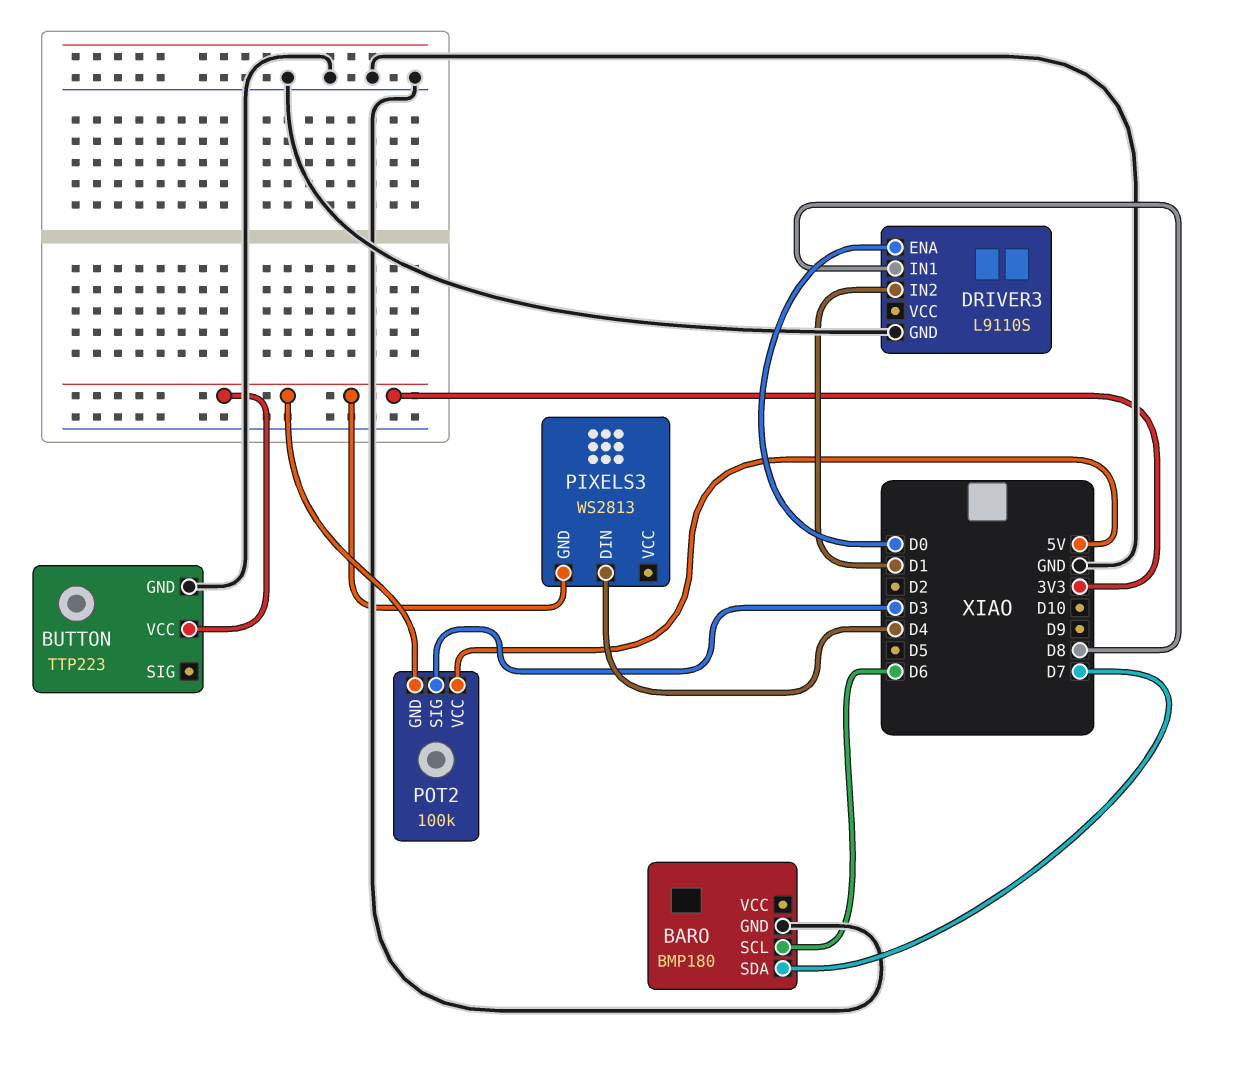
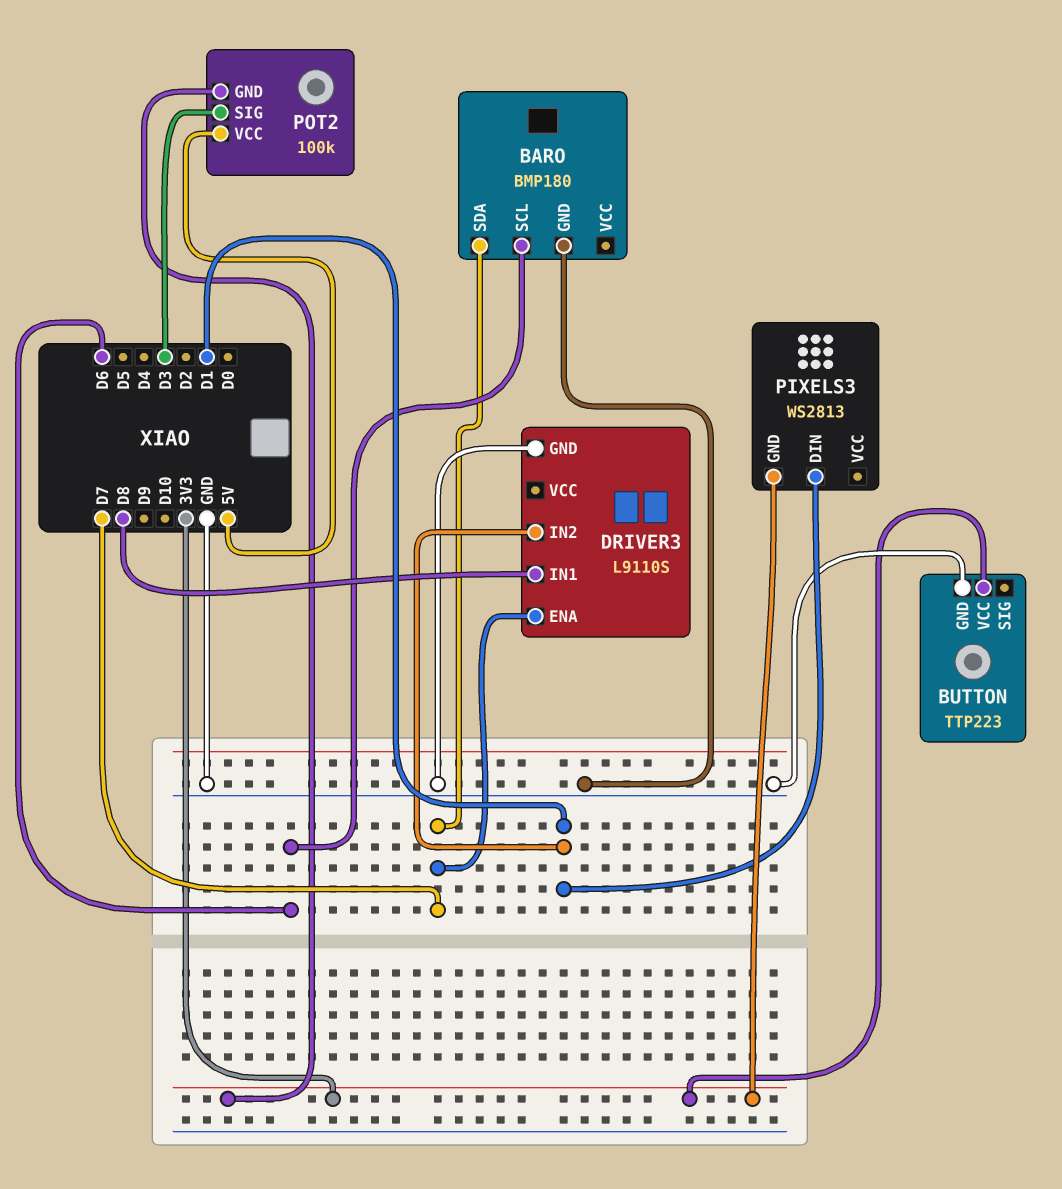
DRIVER3 pin ENA: D0 -> D7
PIXELS3 pin DIN: D4 -> D1

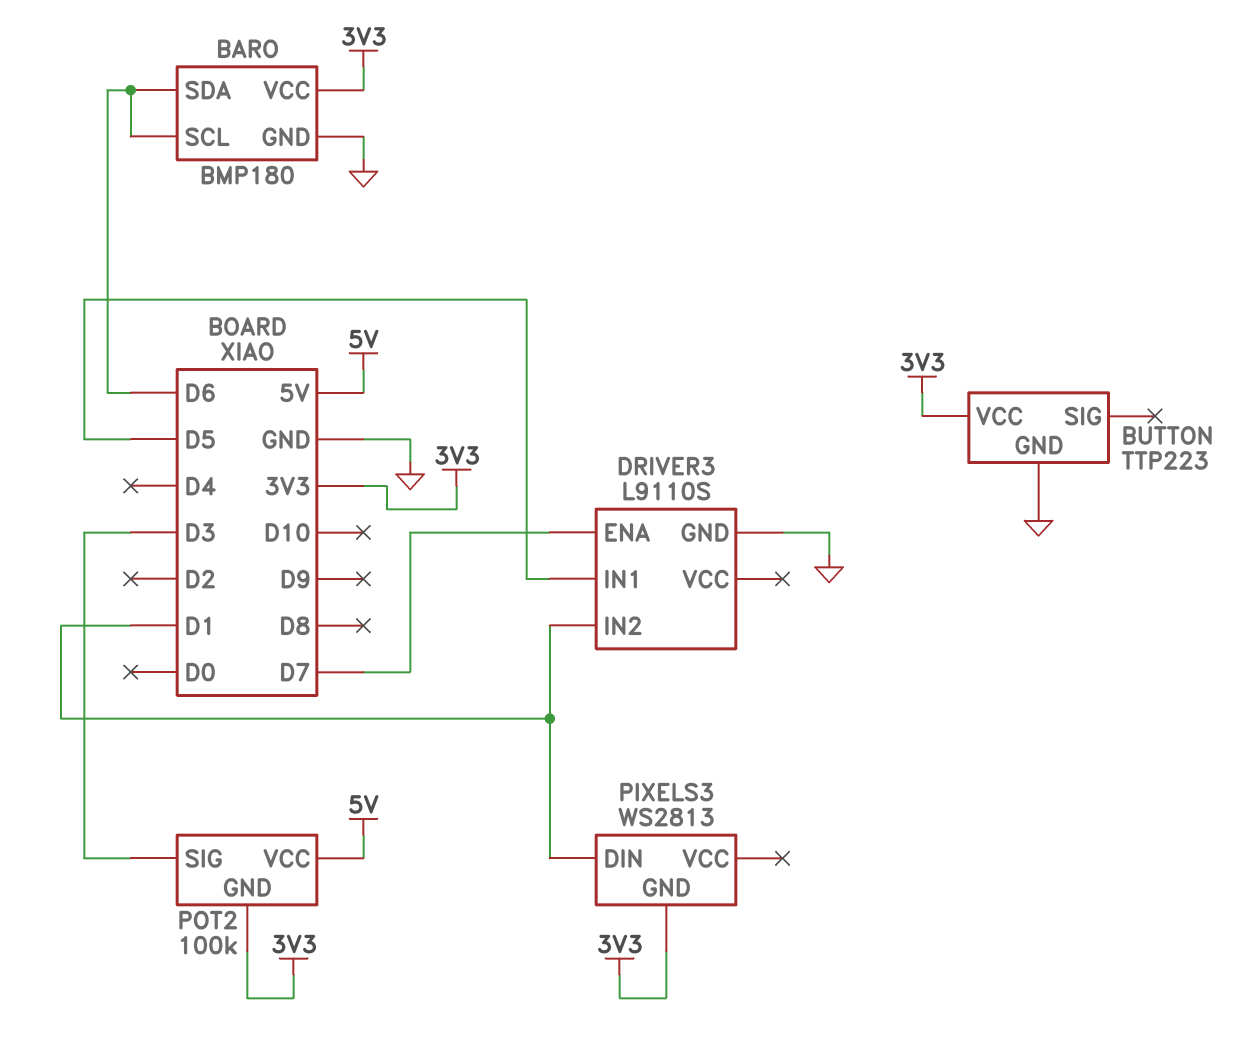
BARO pin SDA: D7 -> D6
BARO pin VCC: none -> 3V3
DRIVER3 pin IN1: D8 -> D5

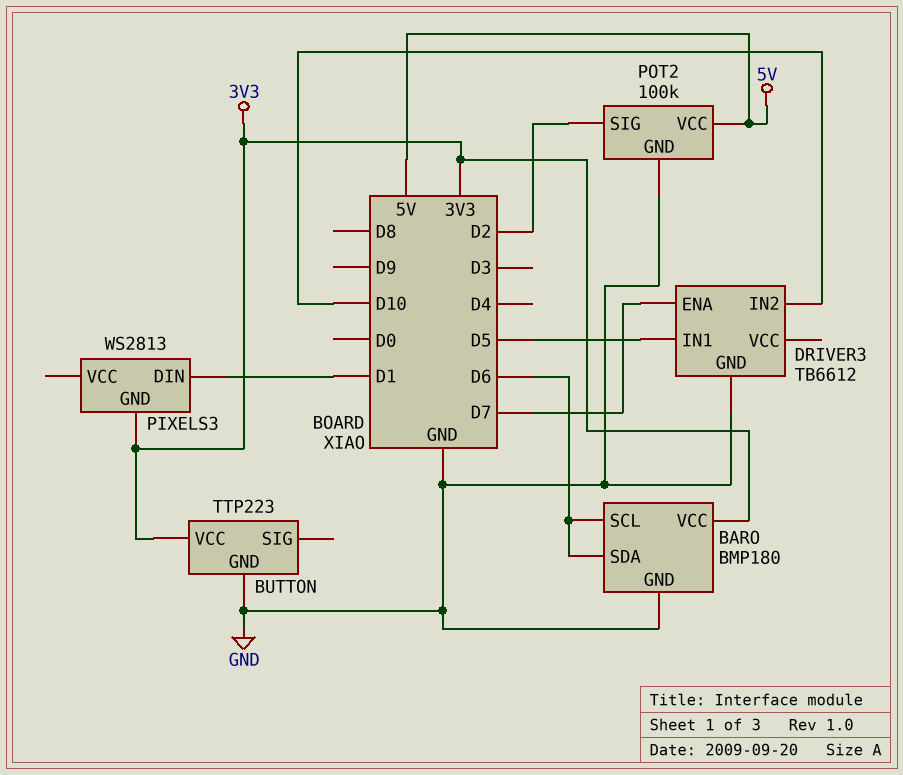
DRIVER3: L9110S -> TB6612
DRIVER3 pin IN2: D1 -> D10
POT2 pin GND: 3V3 -> GND
POT2 pin SIG: D3 -> D2

